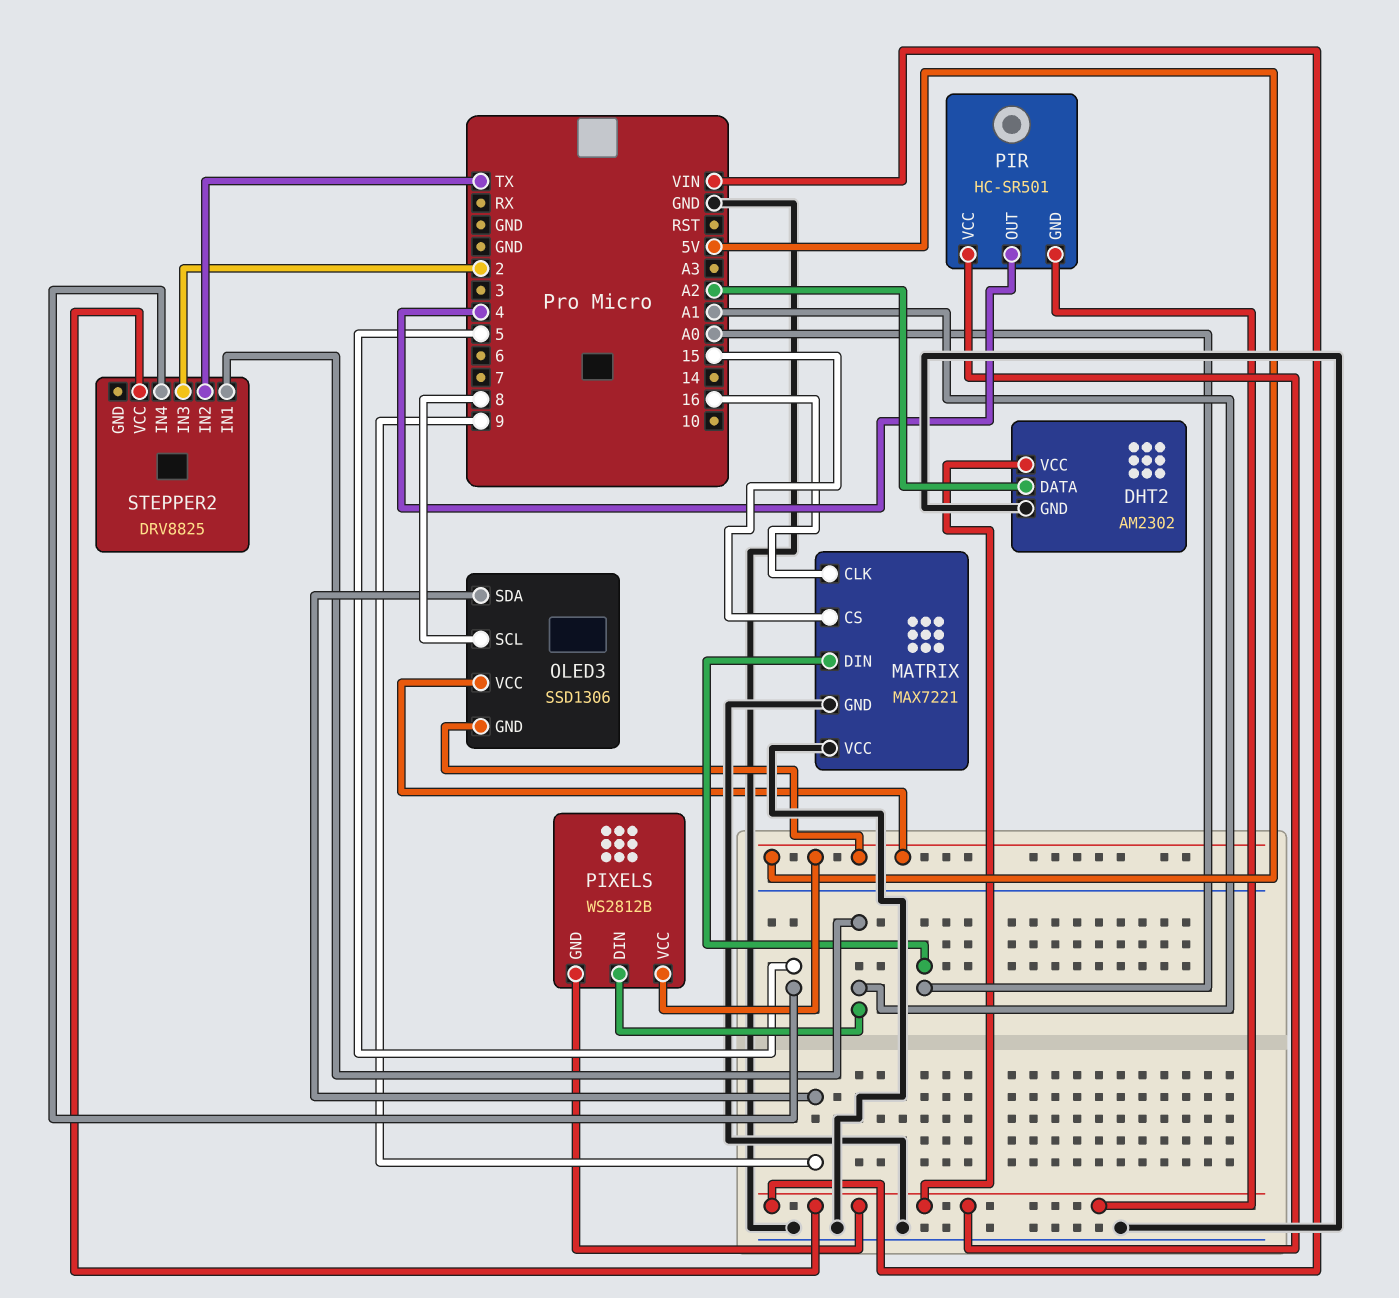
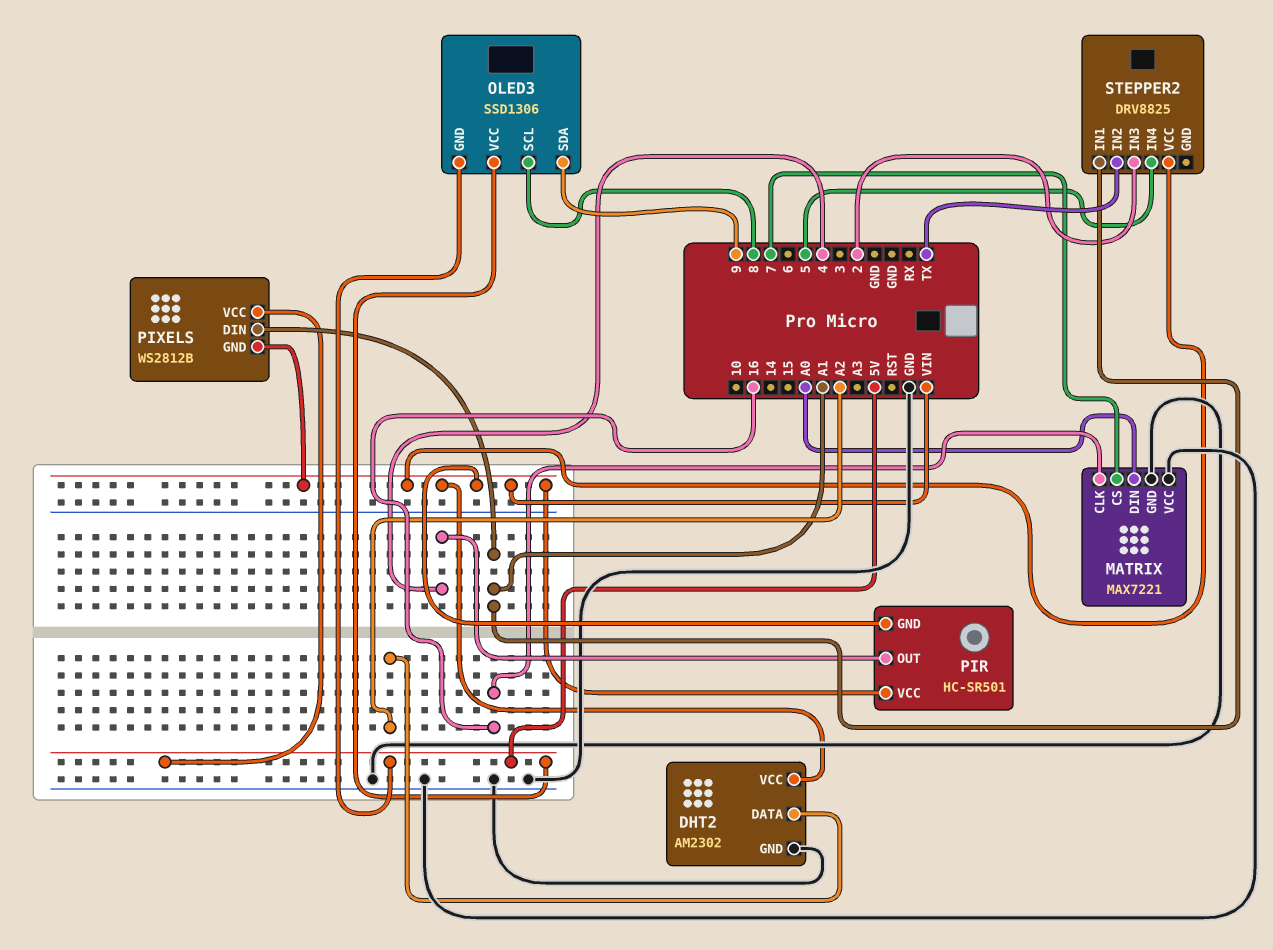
MATRIX pin CS: 15 -> 7

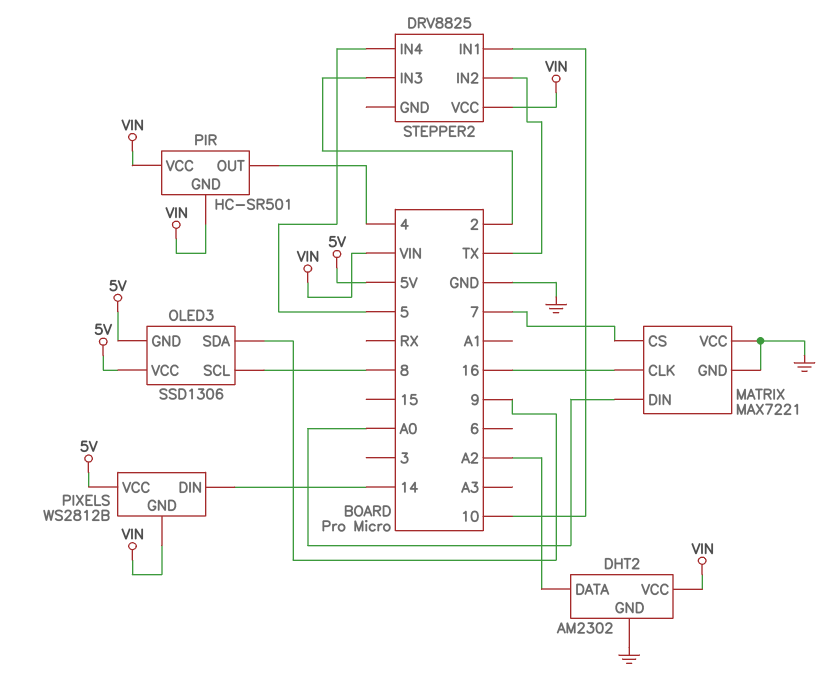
PIXELS pin DIN: A1 -> 14
STEPPER2 pin IN1: A1 -> 10

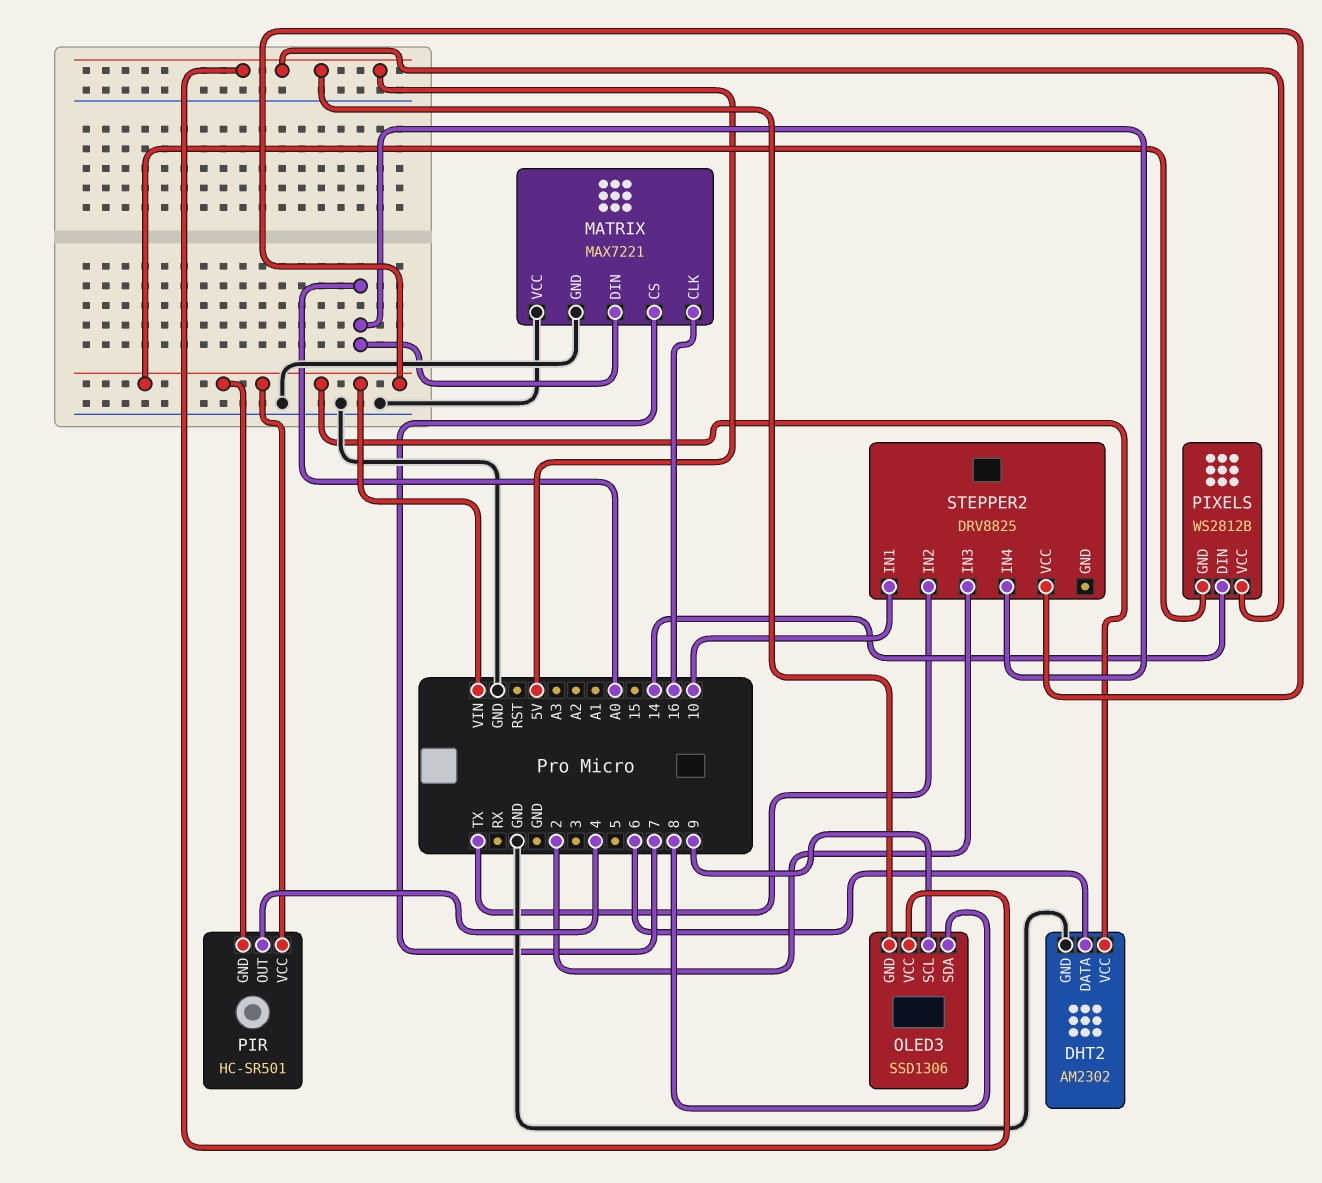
DHT2 pin DATA: A2 -> 6
OLED3 pin SCL: 8 -> 9
OLED3 pin SDA: 9 -> 8
STEPPER2 pin IN4: 5 -> A0

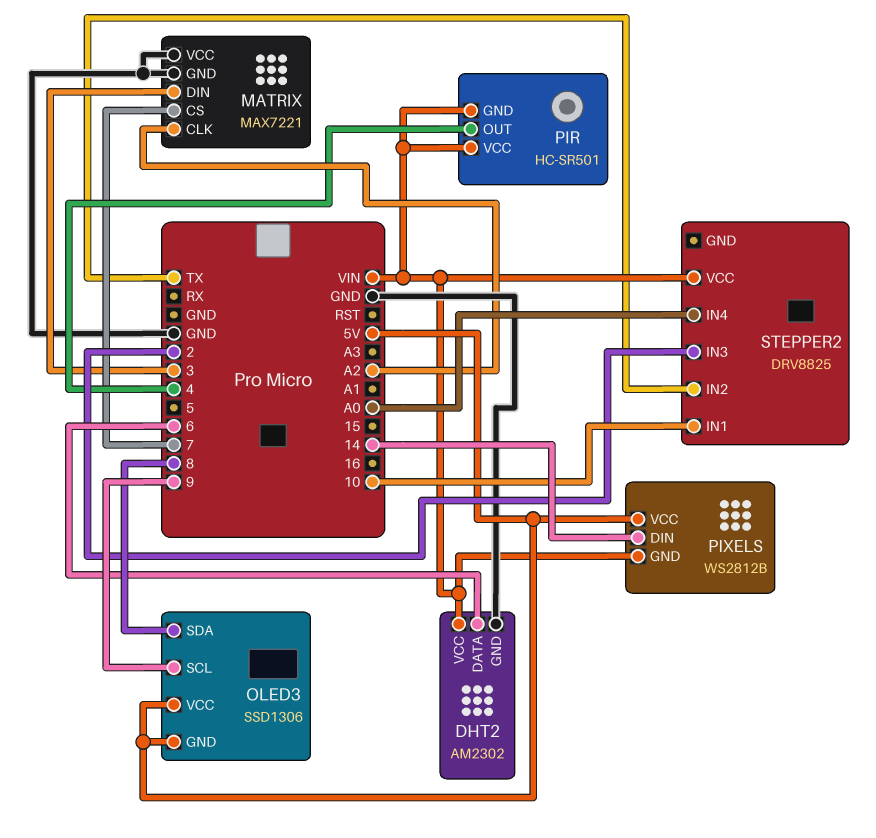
MATRIX pin CLK: 16 -> A2
MATRIX pin DIN: A0 -> 3

